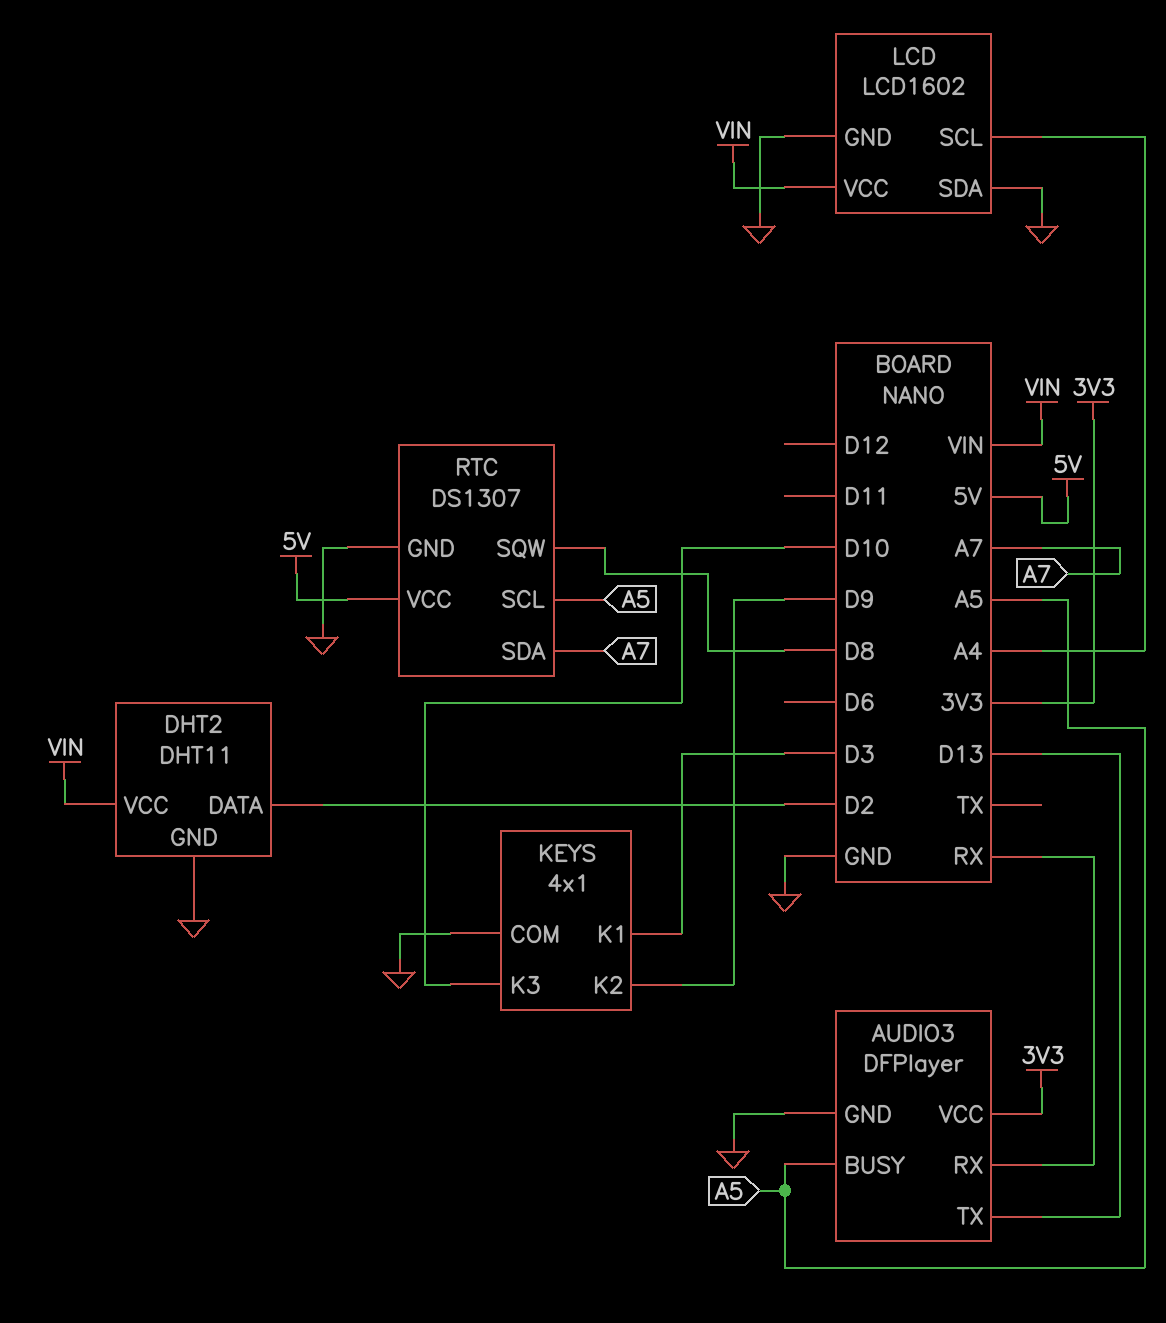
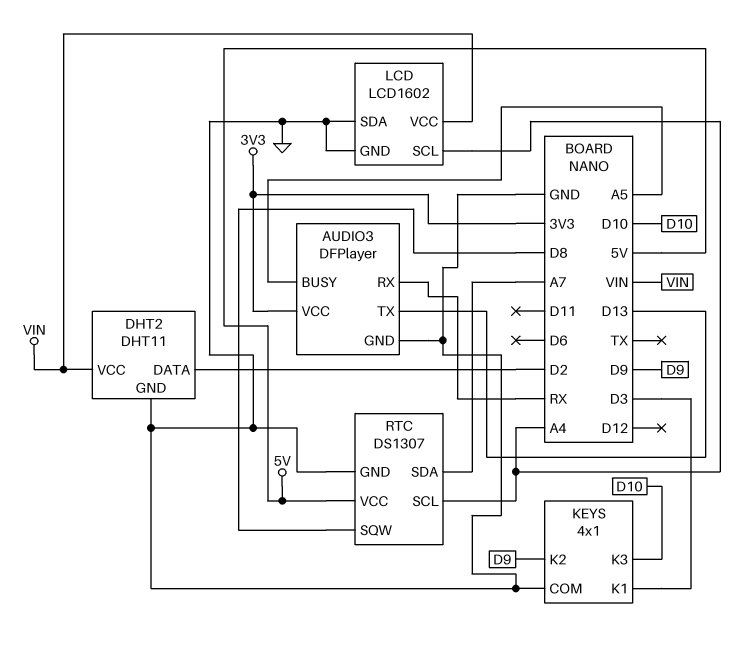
RTC pin SCL: A5 -> A4

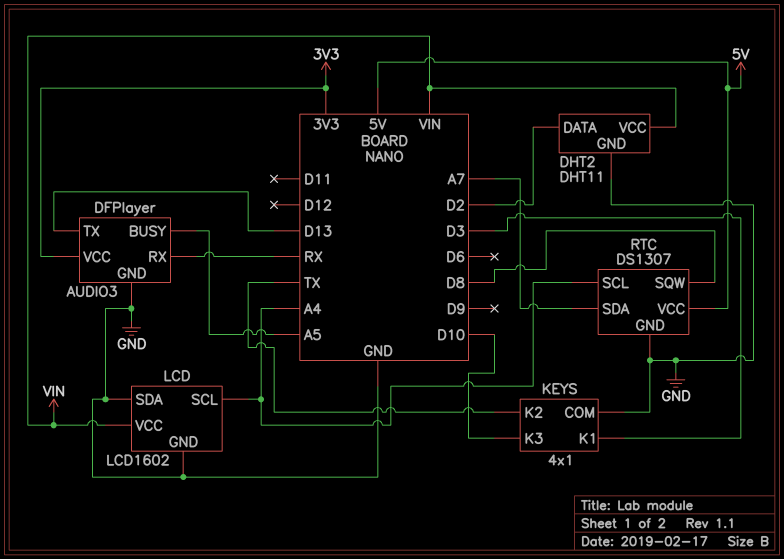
KEYS pin K2: D9 -> TX

